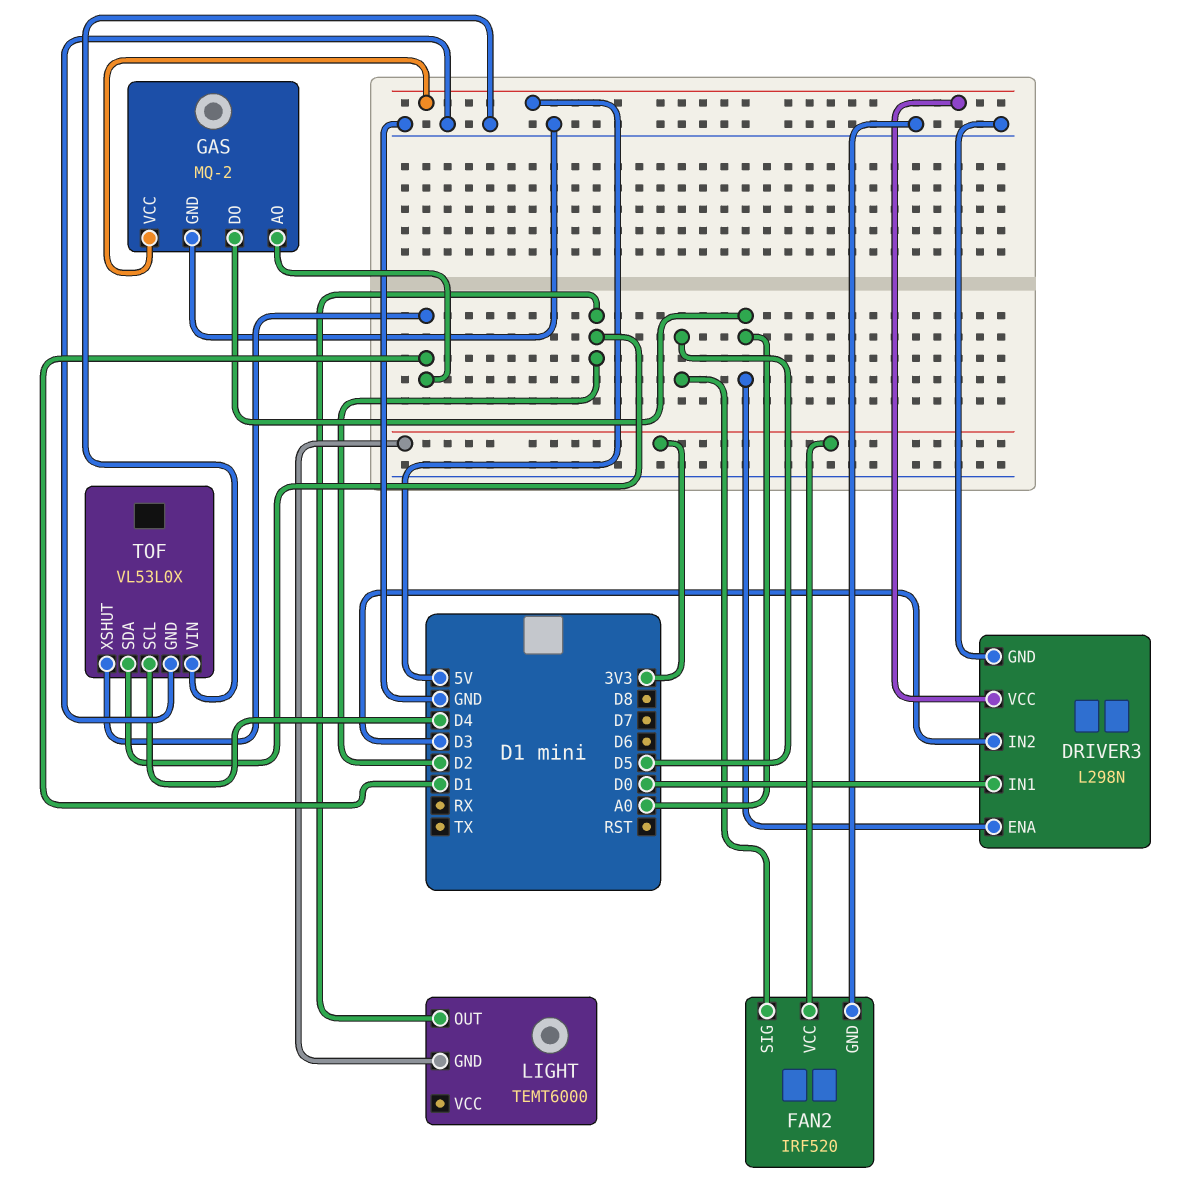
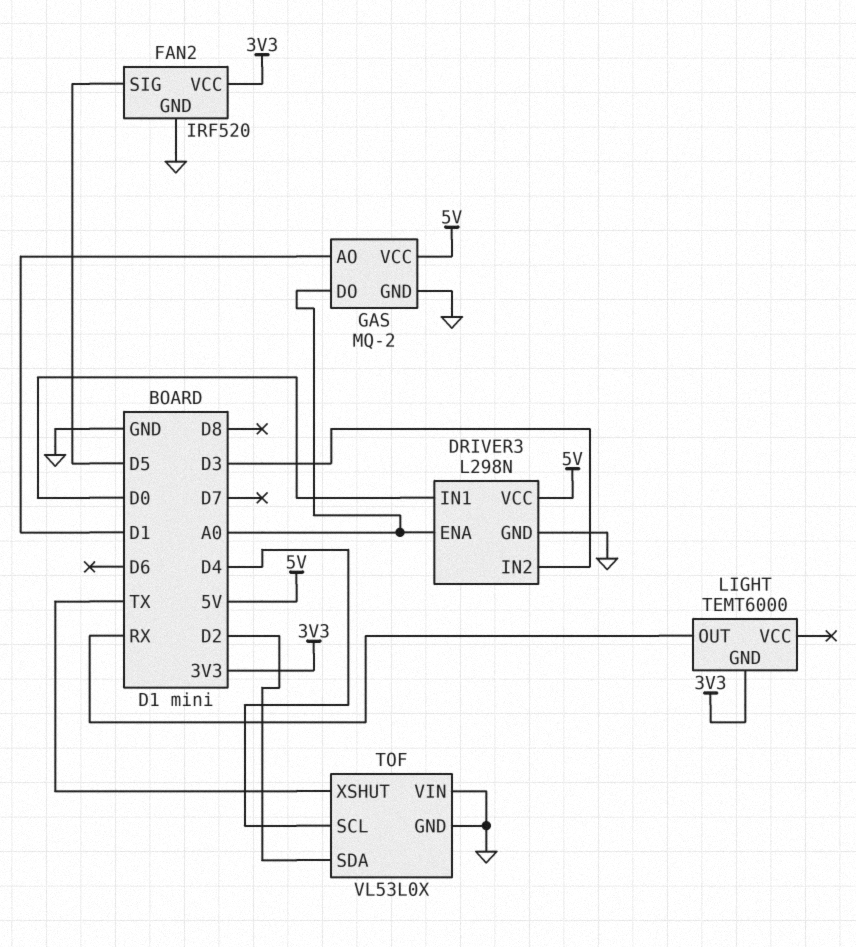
LIGHT pin OUT: D2 -> RX
TOF pin XSHUT: D1 -> TX

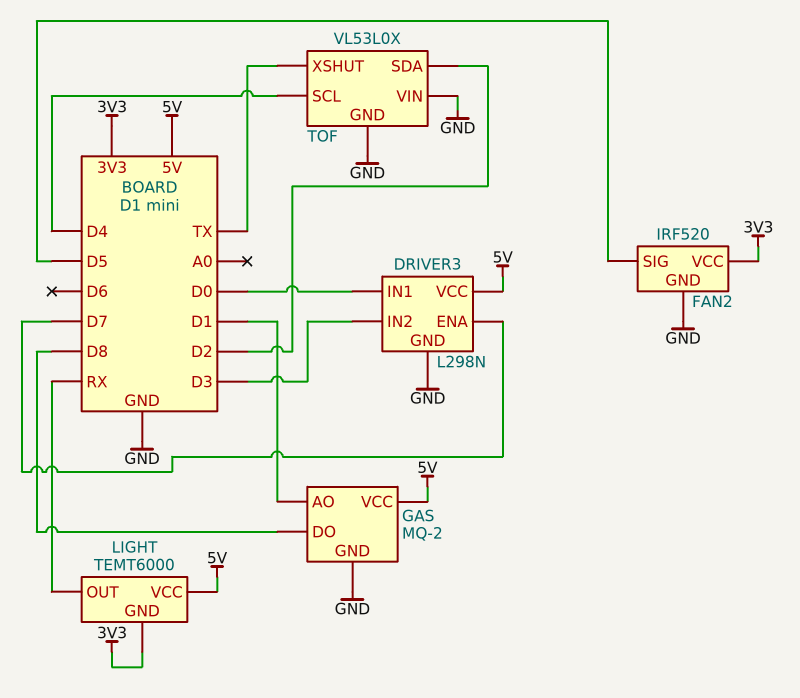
DRIVER3 pin ENA: A0 -> D7
GAS pin DO: A0 -> D8
LIGHT pin VCC: none -> 5V

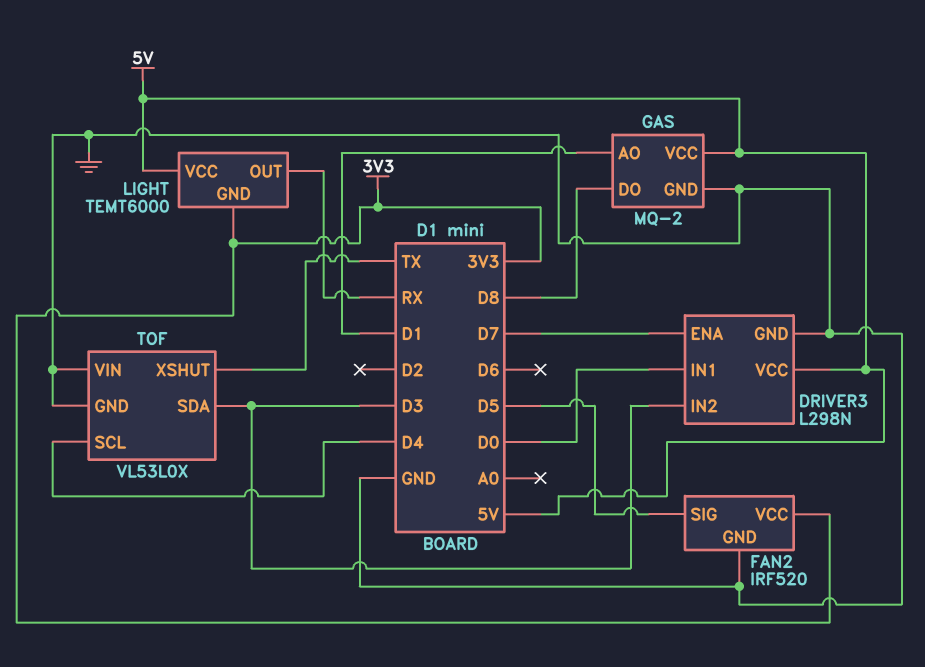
TOF pin SDA: D2 -> D3

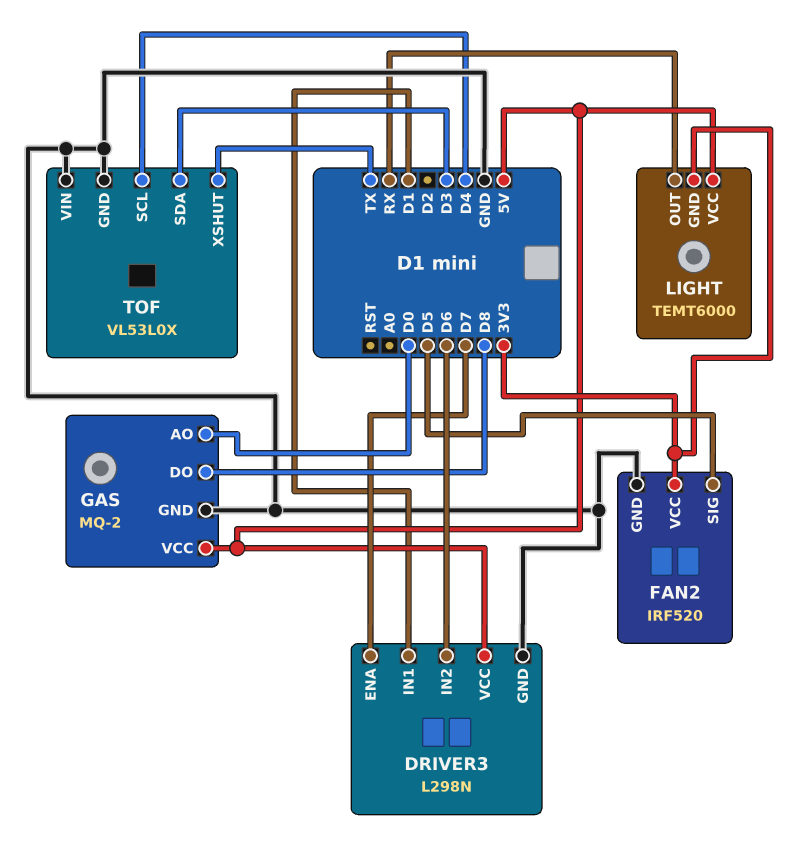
DRIVER3 pin IN1: D0 -> D1
DRIVER3 pin IN2: D3 -> D6
GAS pin AO: D1 -> D0

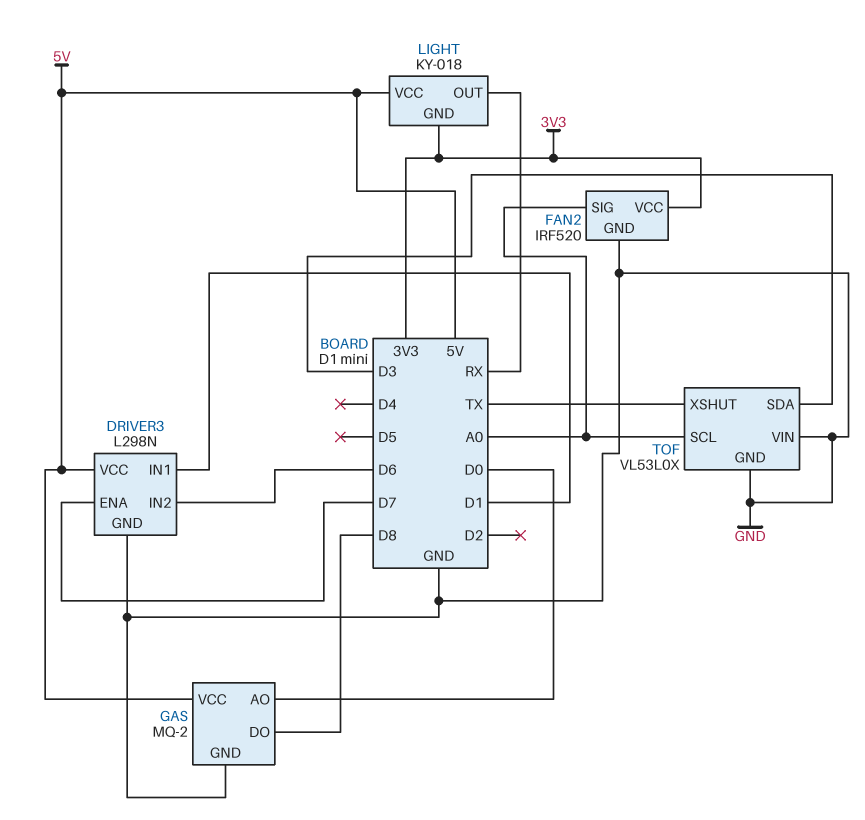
FAN2 pin SIG: D5 -> A0
LIGHT: TEMT6000 -> KY-018
TOF pin SCL: D4 -> A0

